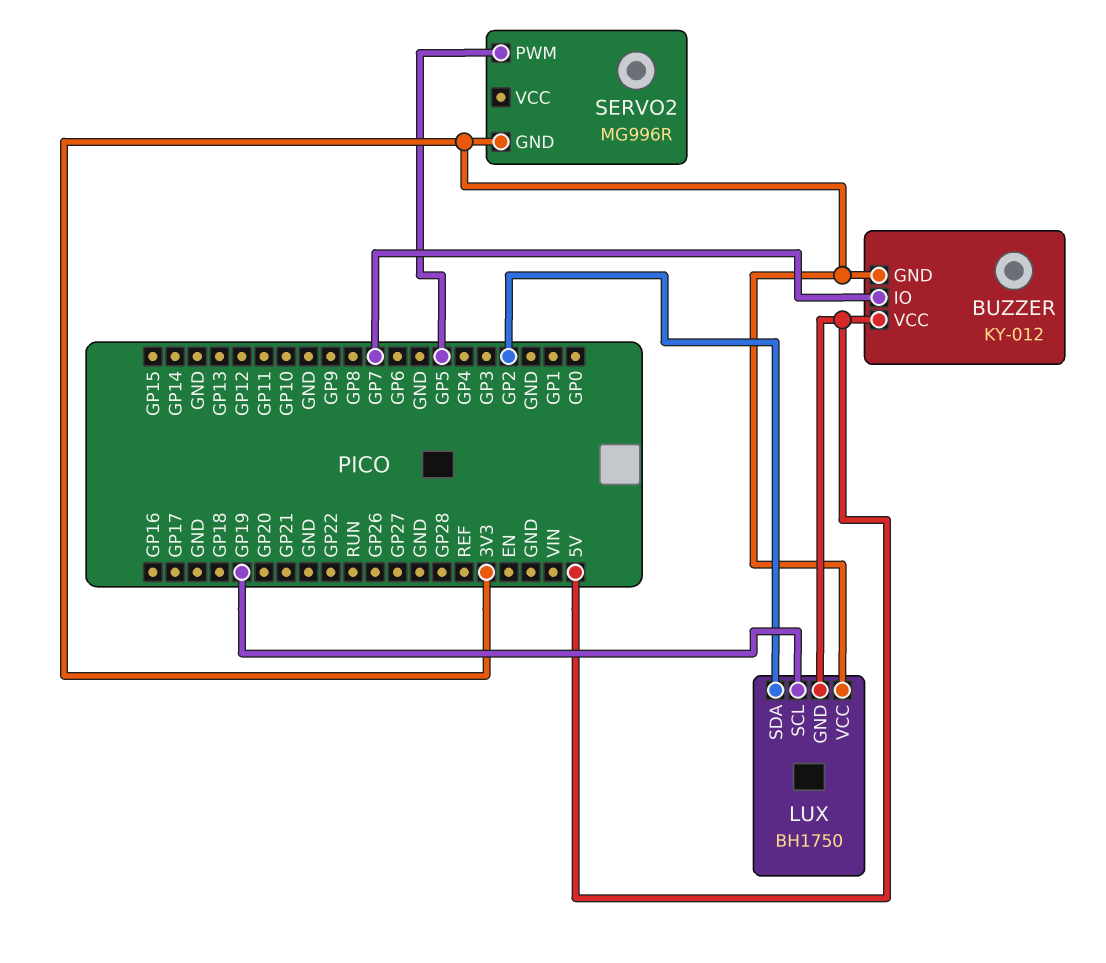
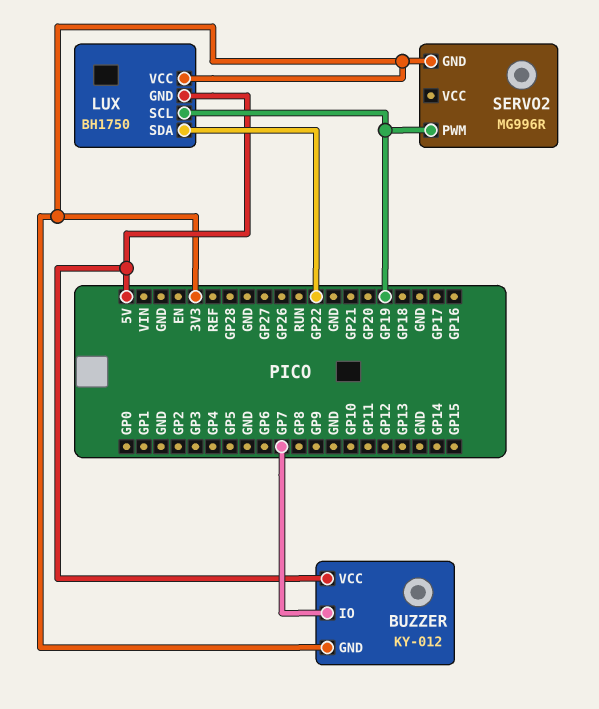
LUX pin SDA: GP2 -> GP22
SERVO2 pin PWM: GP5 -> GP19

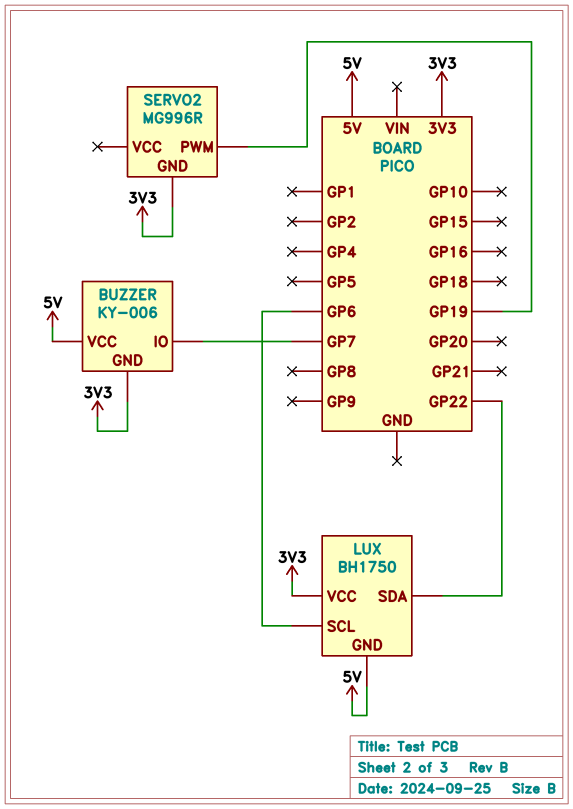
BUZZER: KY-012 -> KY-006
LUX pin SCL: GP19 -> GP6

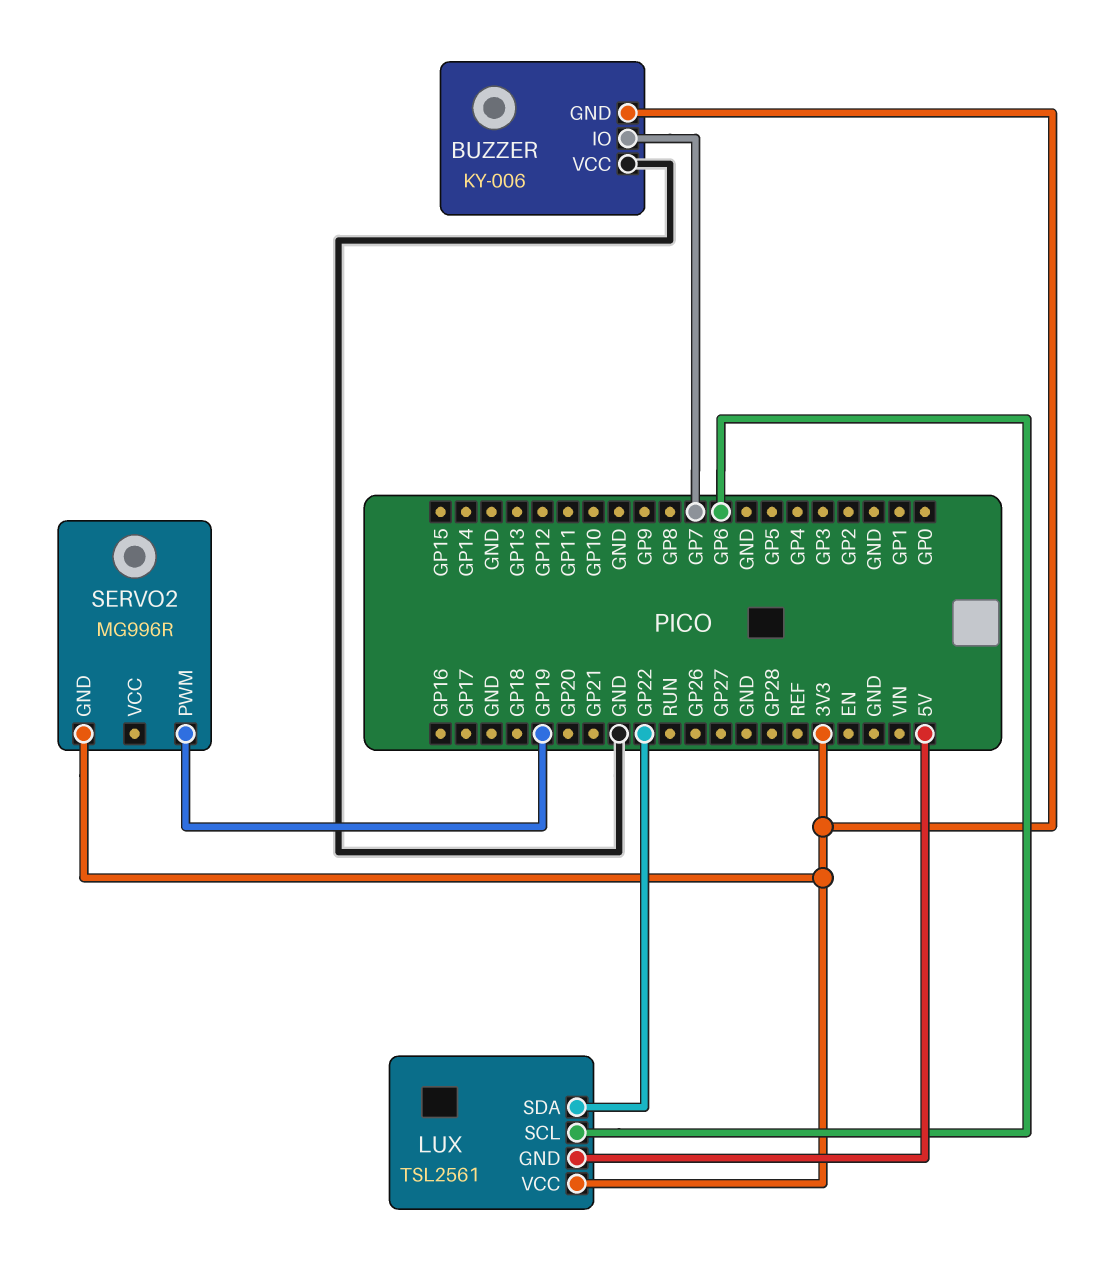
BUZZER pin VCC: 5V -> GND
LUX: BH1750 -> TSL2561

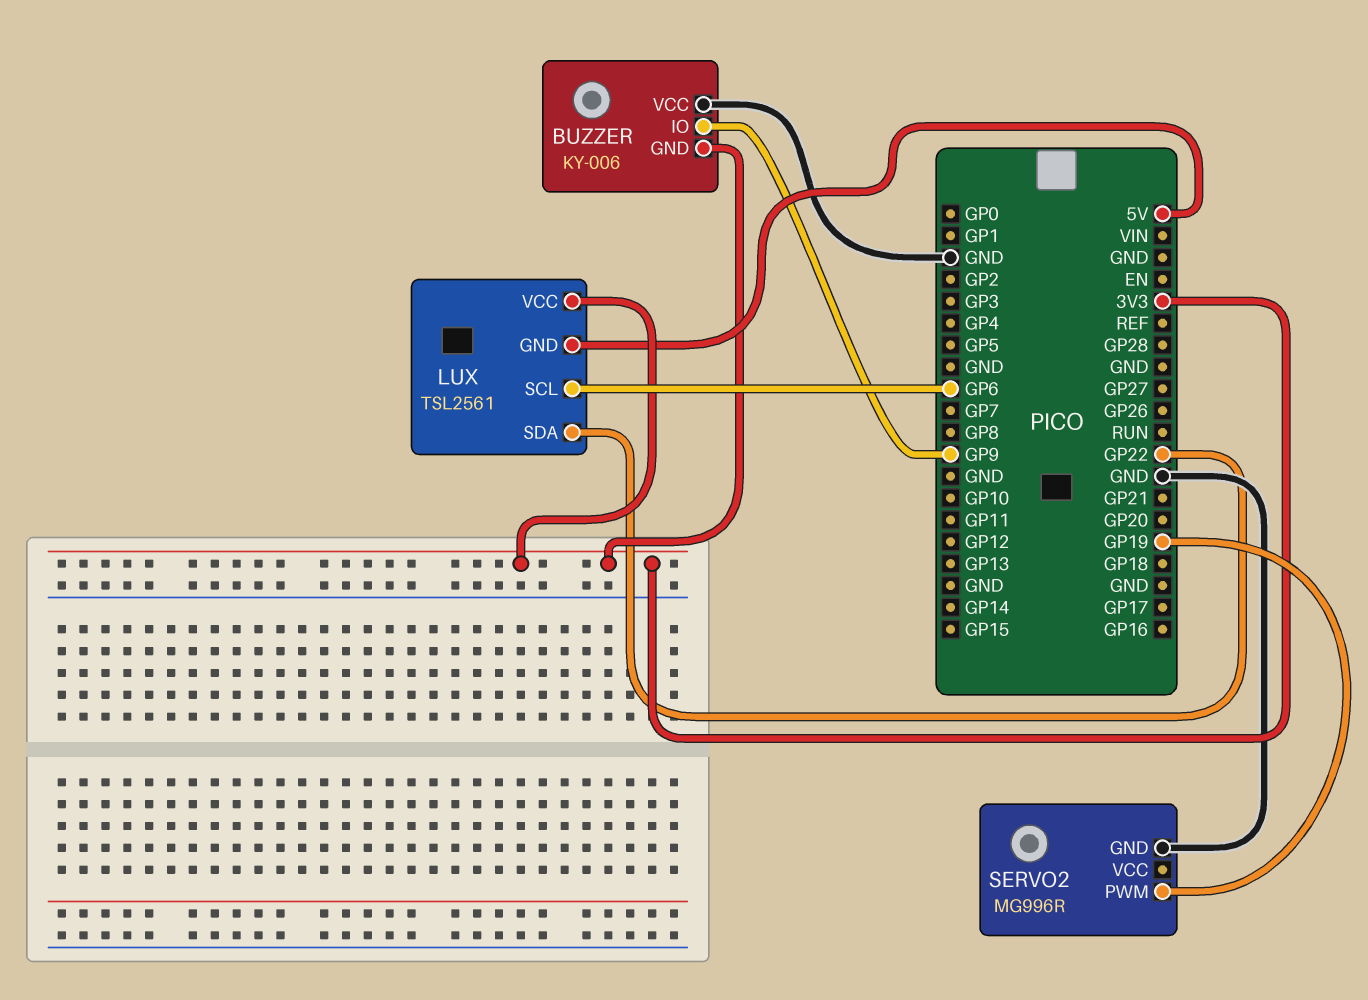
BUZZER pin IO: GP7 -> GP9
SERVO2 pin GND: 3V3 -> GND

